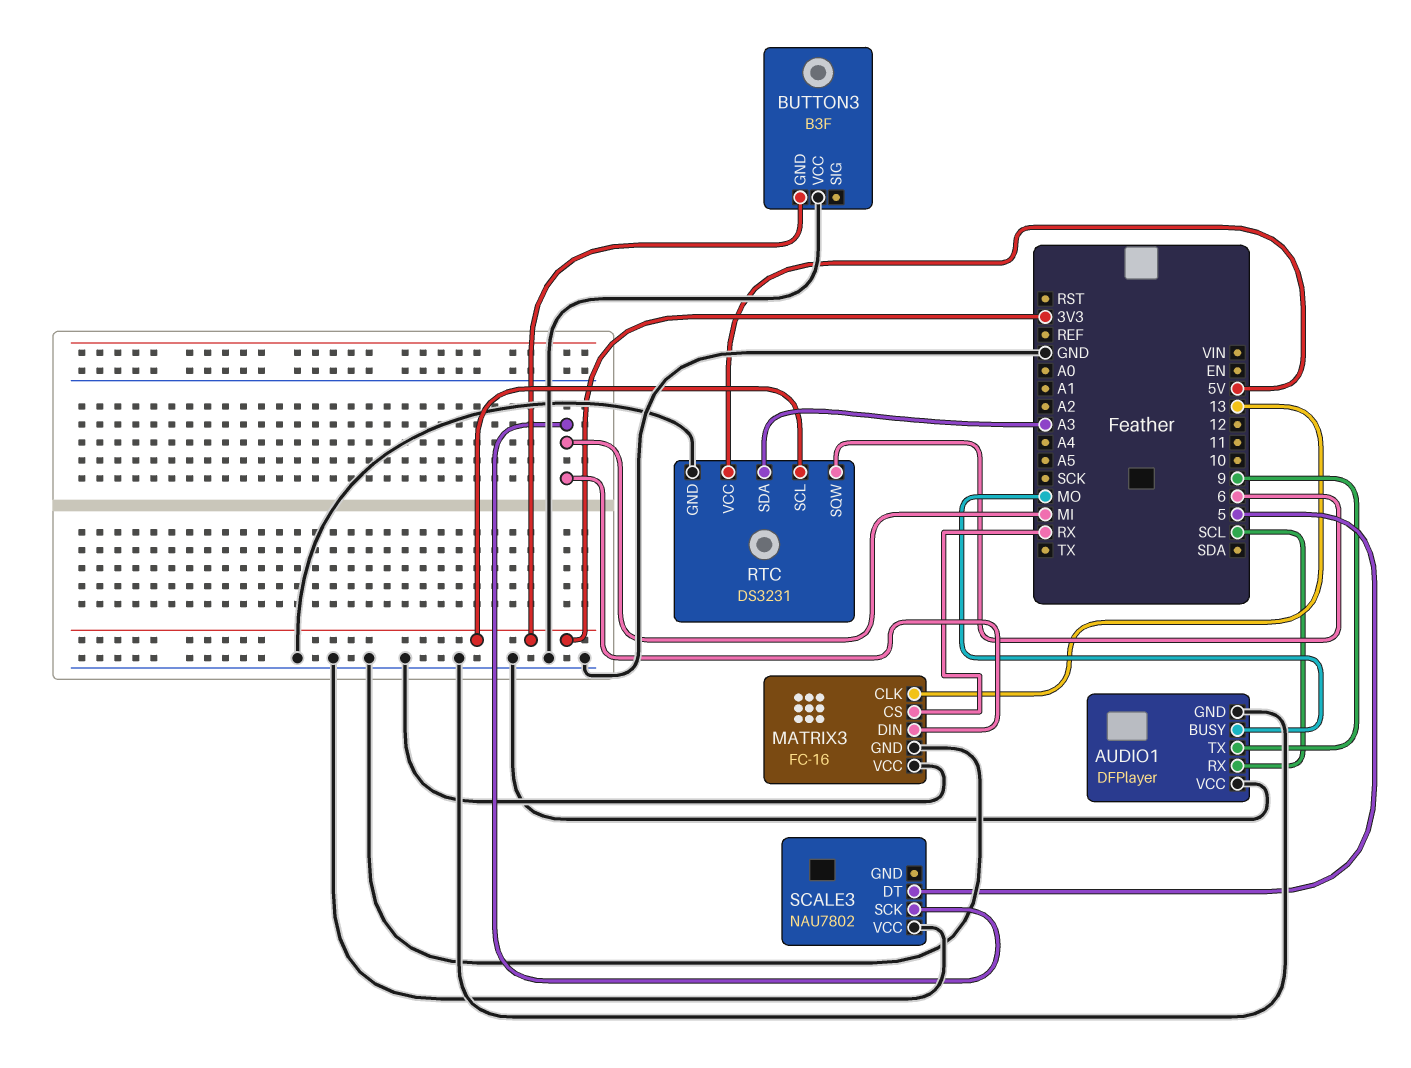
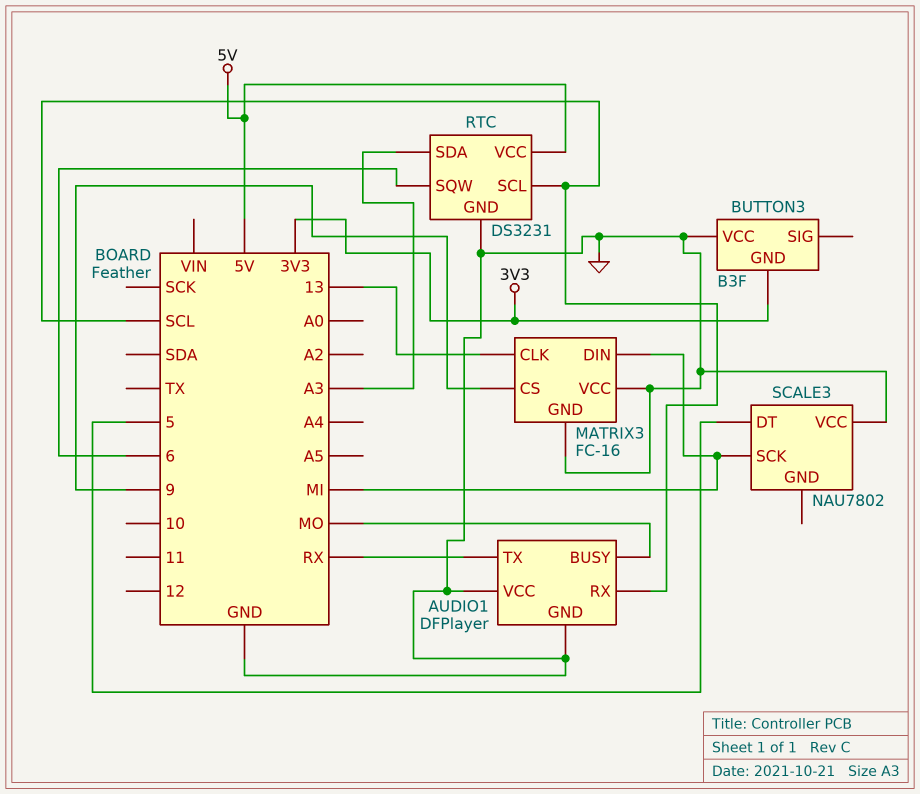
AUDIO1 pin TX: 9 -> RX
MATRIX3 pin CS: RX -> 9
RTC pin SCL: 3V3 -> SCL

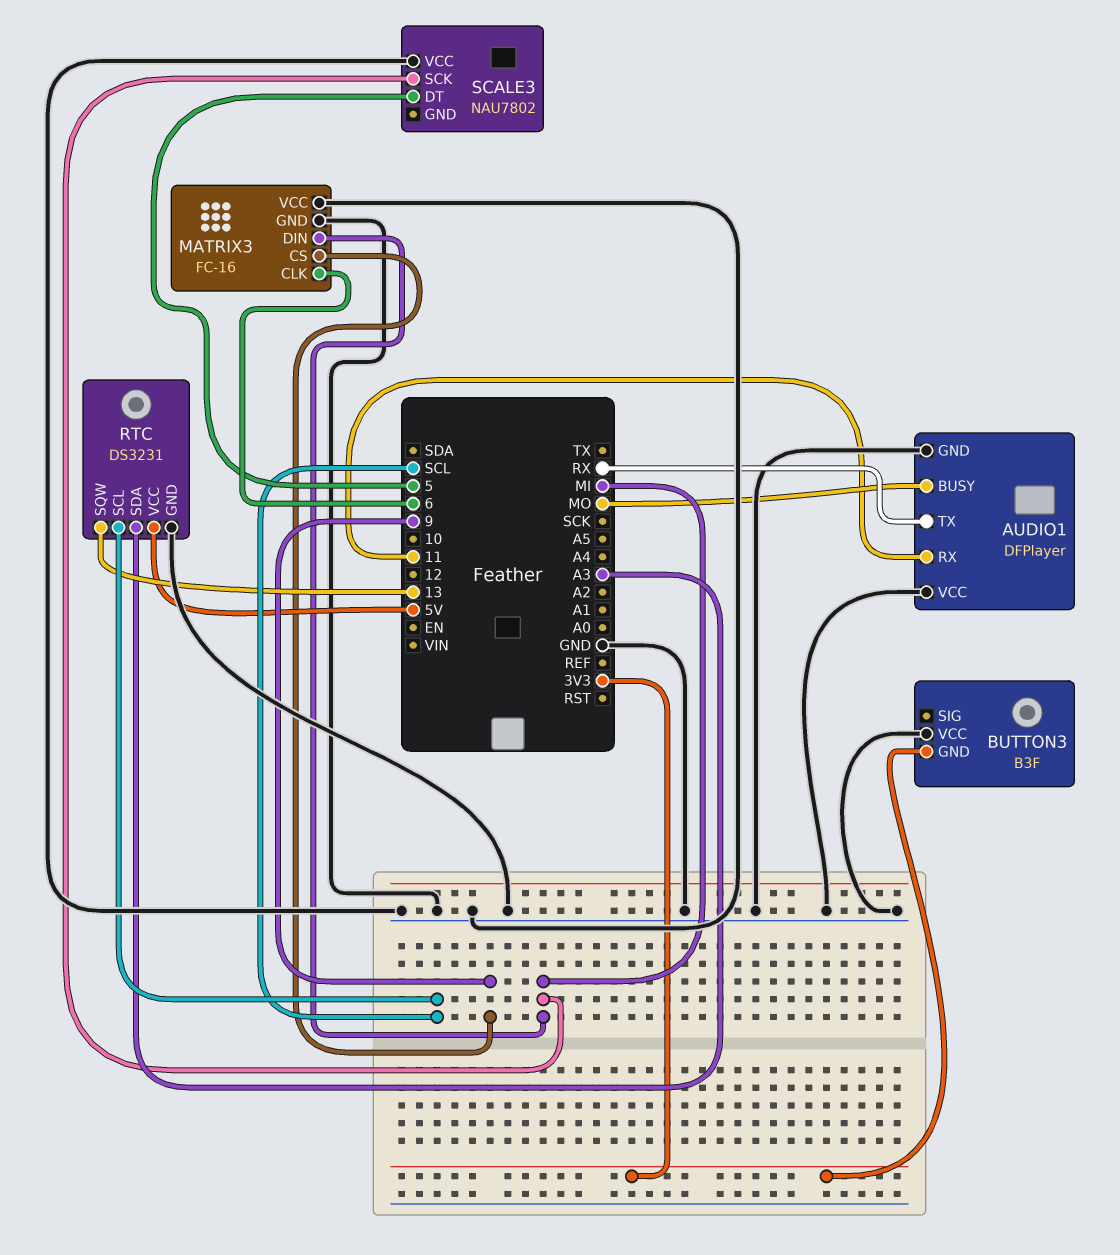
AUDIO1 pin RX: SCL -> 11
MATRIX3 pin CLK: 13 -> 6
RTC pin SQW: 6 -> 13

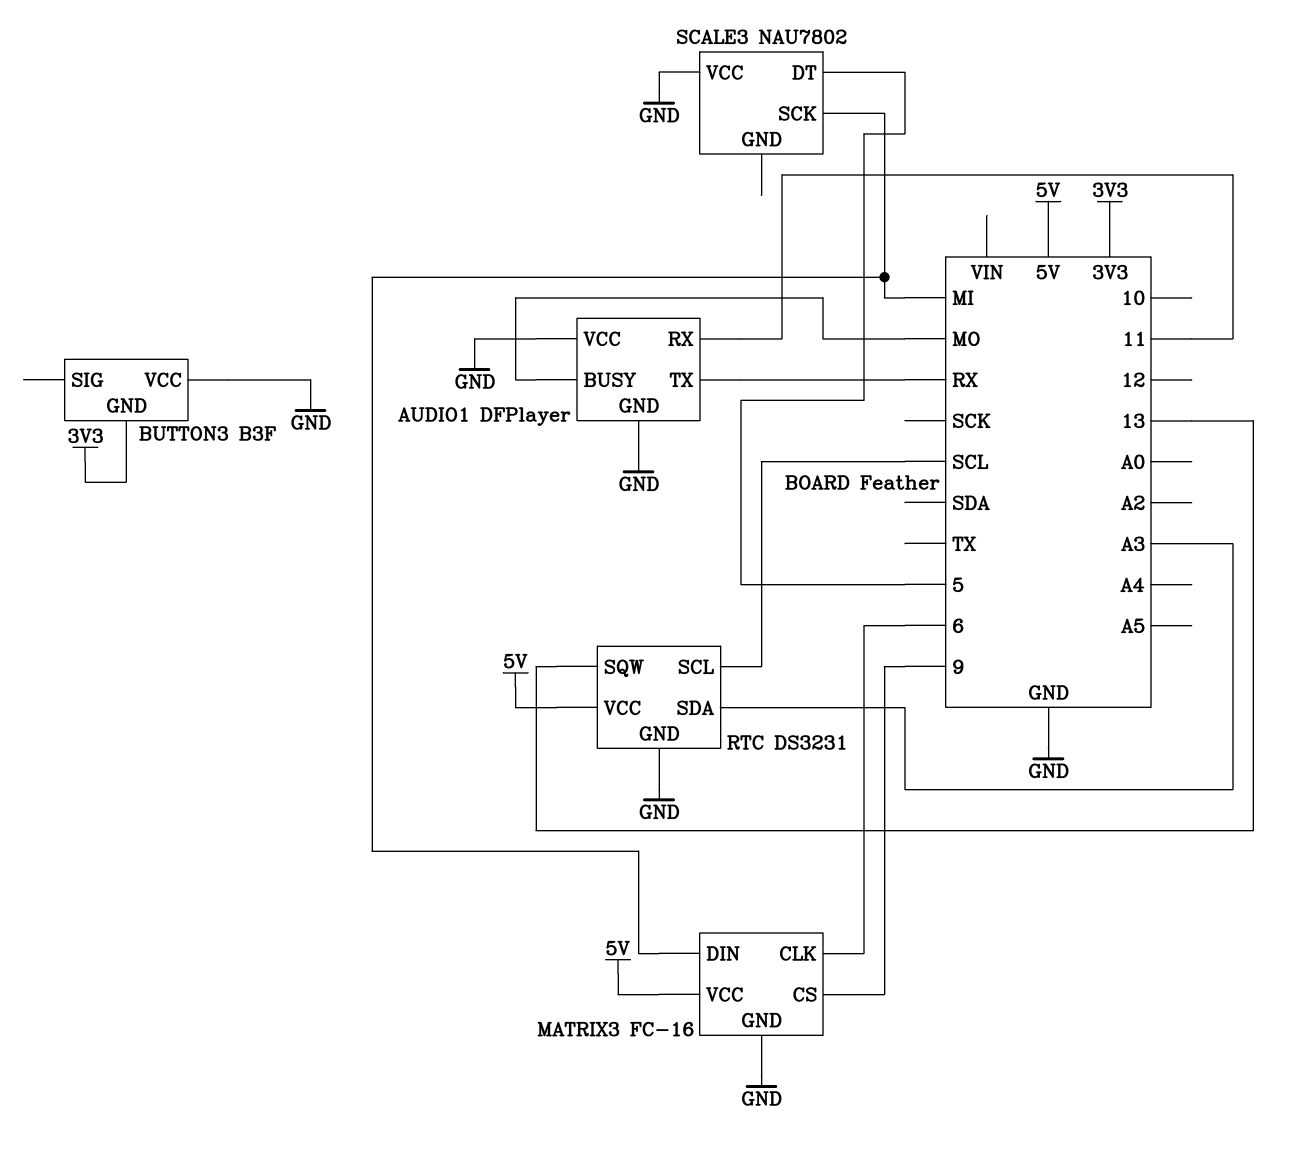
MATRIX3 pin VCC: GND -> 5V

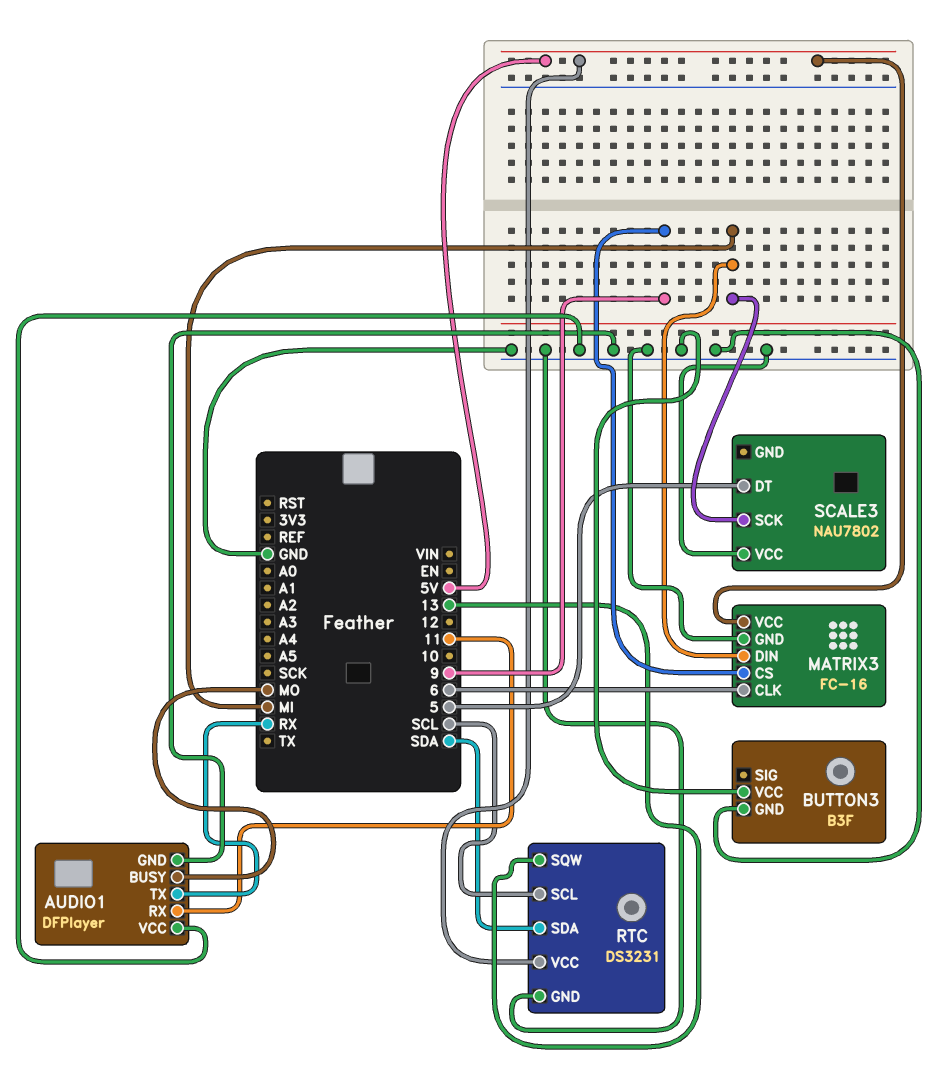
BUTTON3 pin GND: 3V3 -> GND
RTC pin SDA: A3 -> SDA

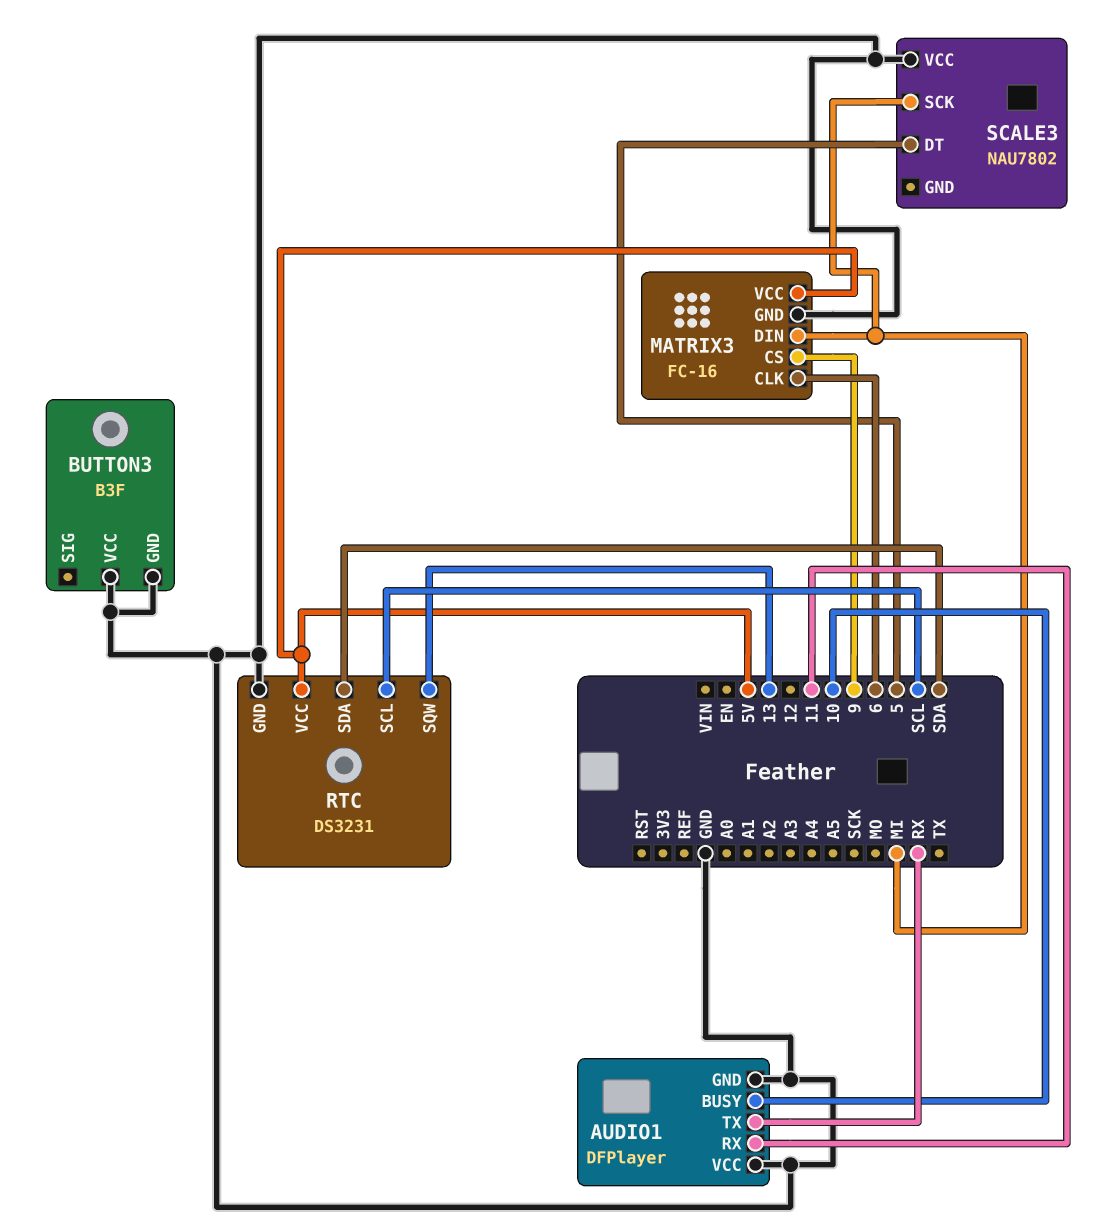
AUDIO1 pin BUSY: MO -> 10

